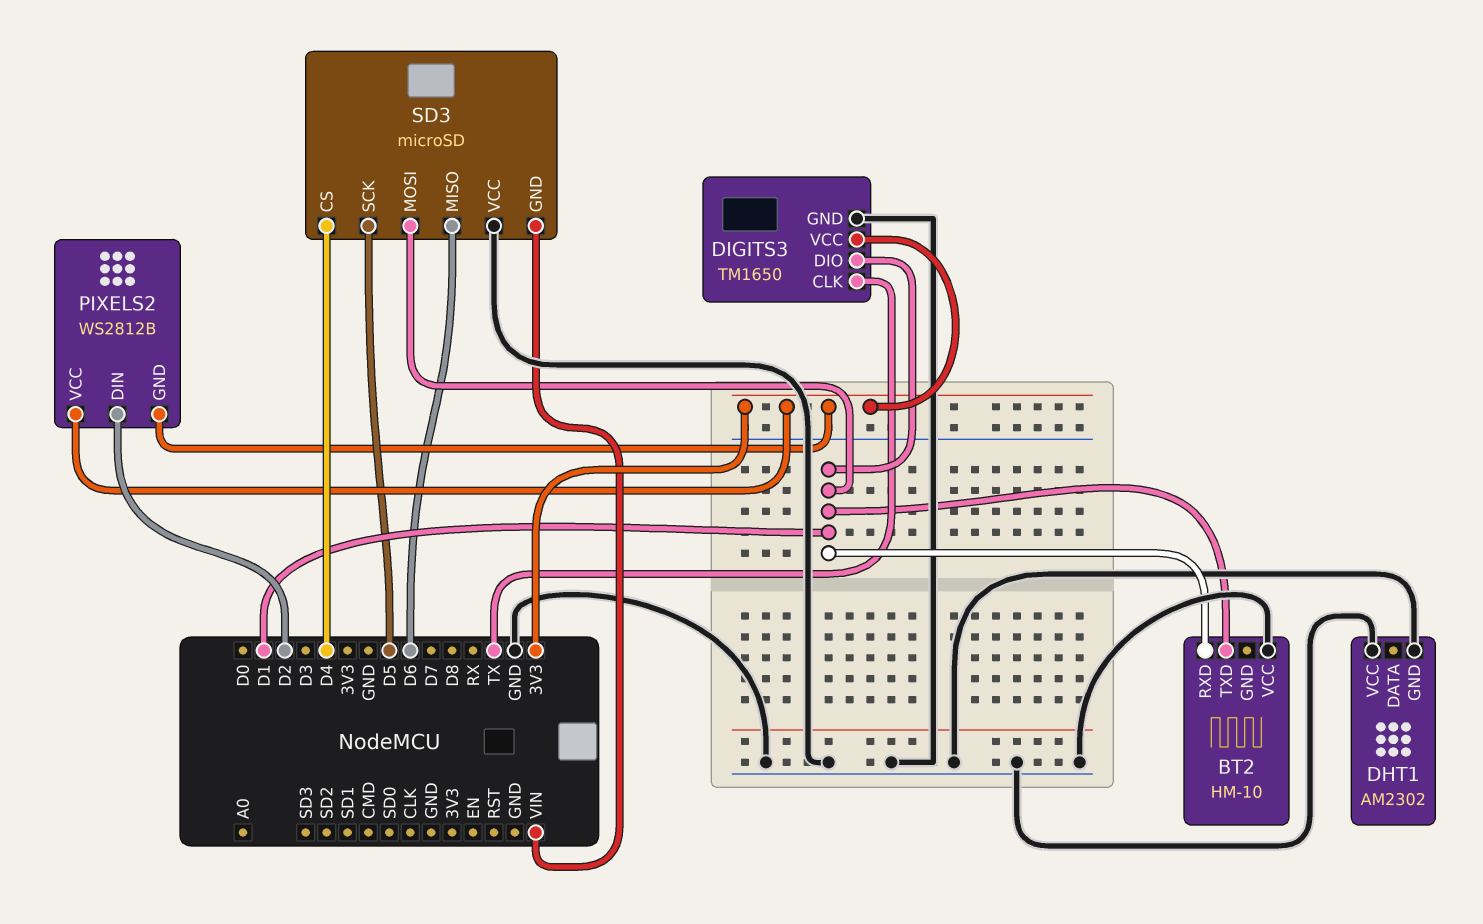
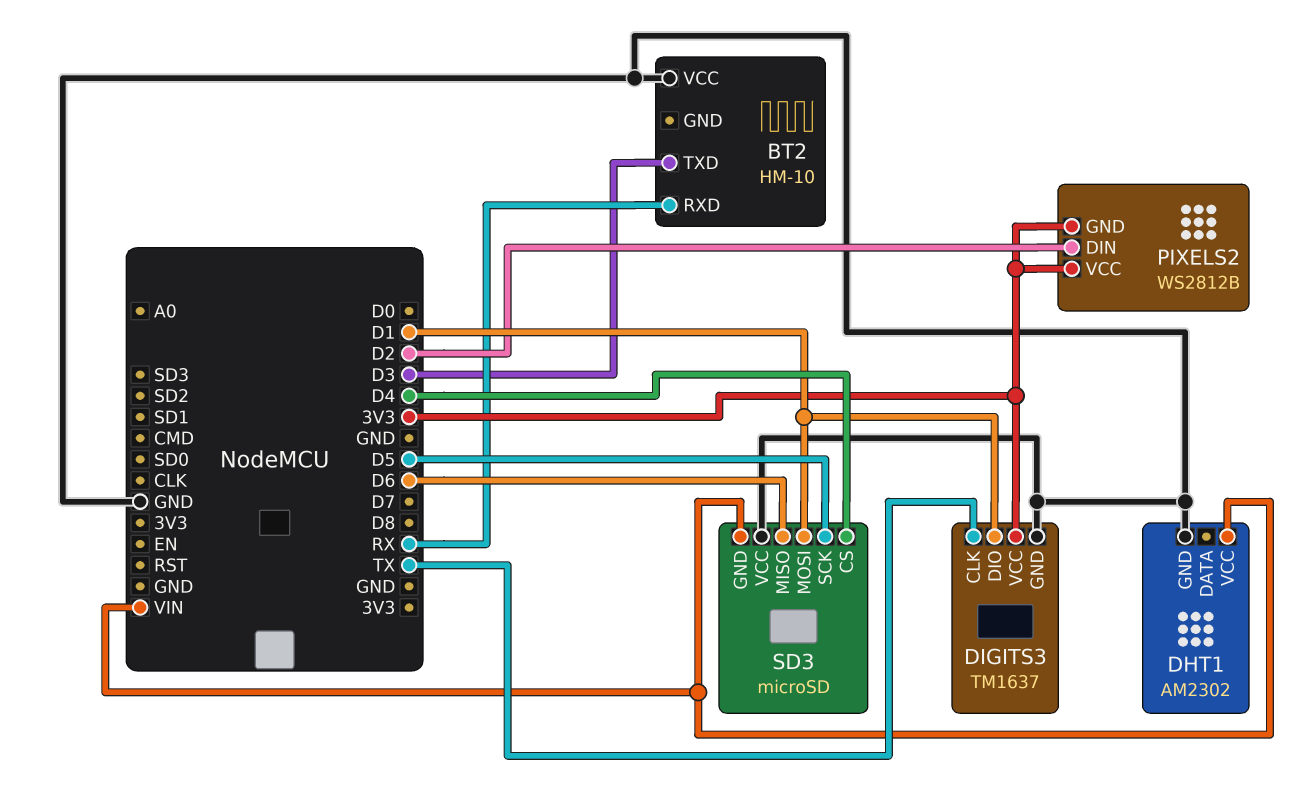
BT2 pin RXD: D1 -> RX
BT2 pin TXD: D1 -> D3
DHT1 pin VCC: GND -> VIN
DIGITS3: TM1650 -> TM1637

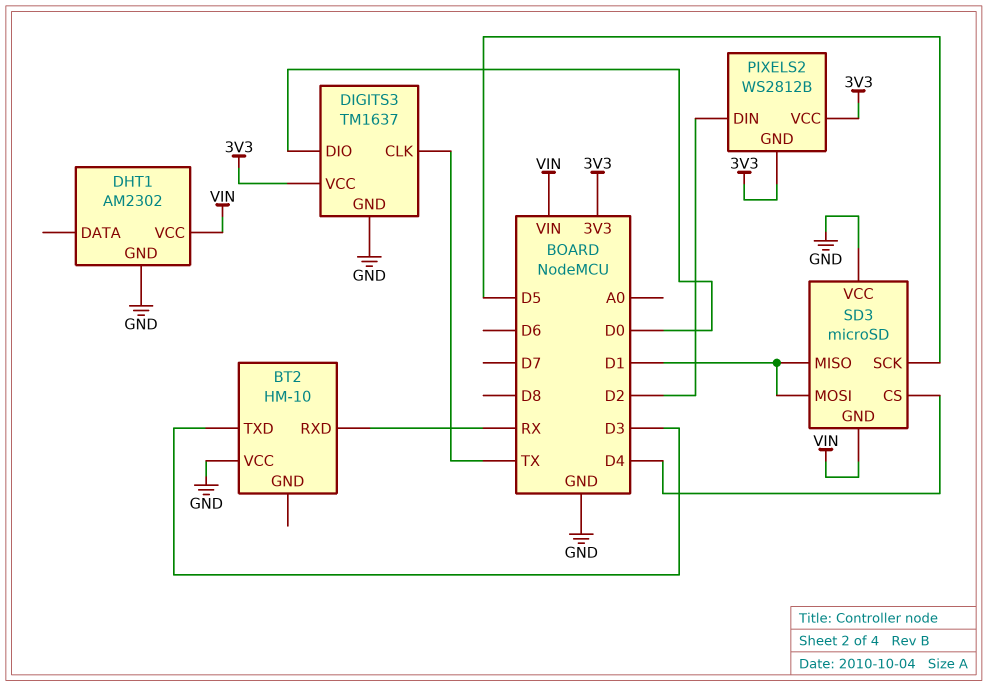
DIGITS3 pin DIO: D1 -> D0
SD3 pin MISO: D6 -> D1

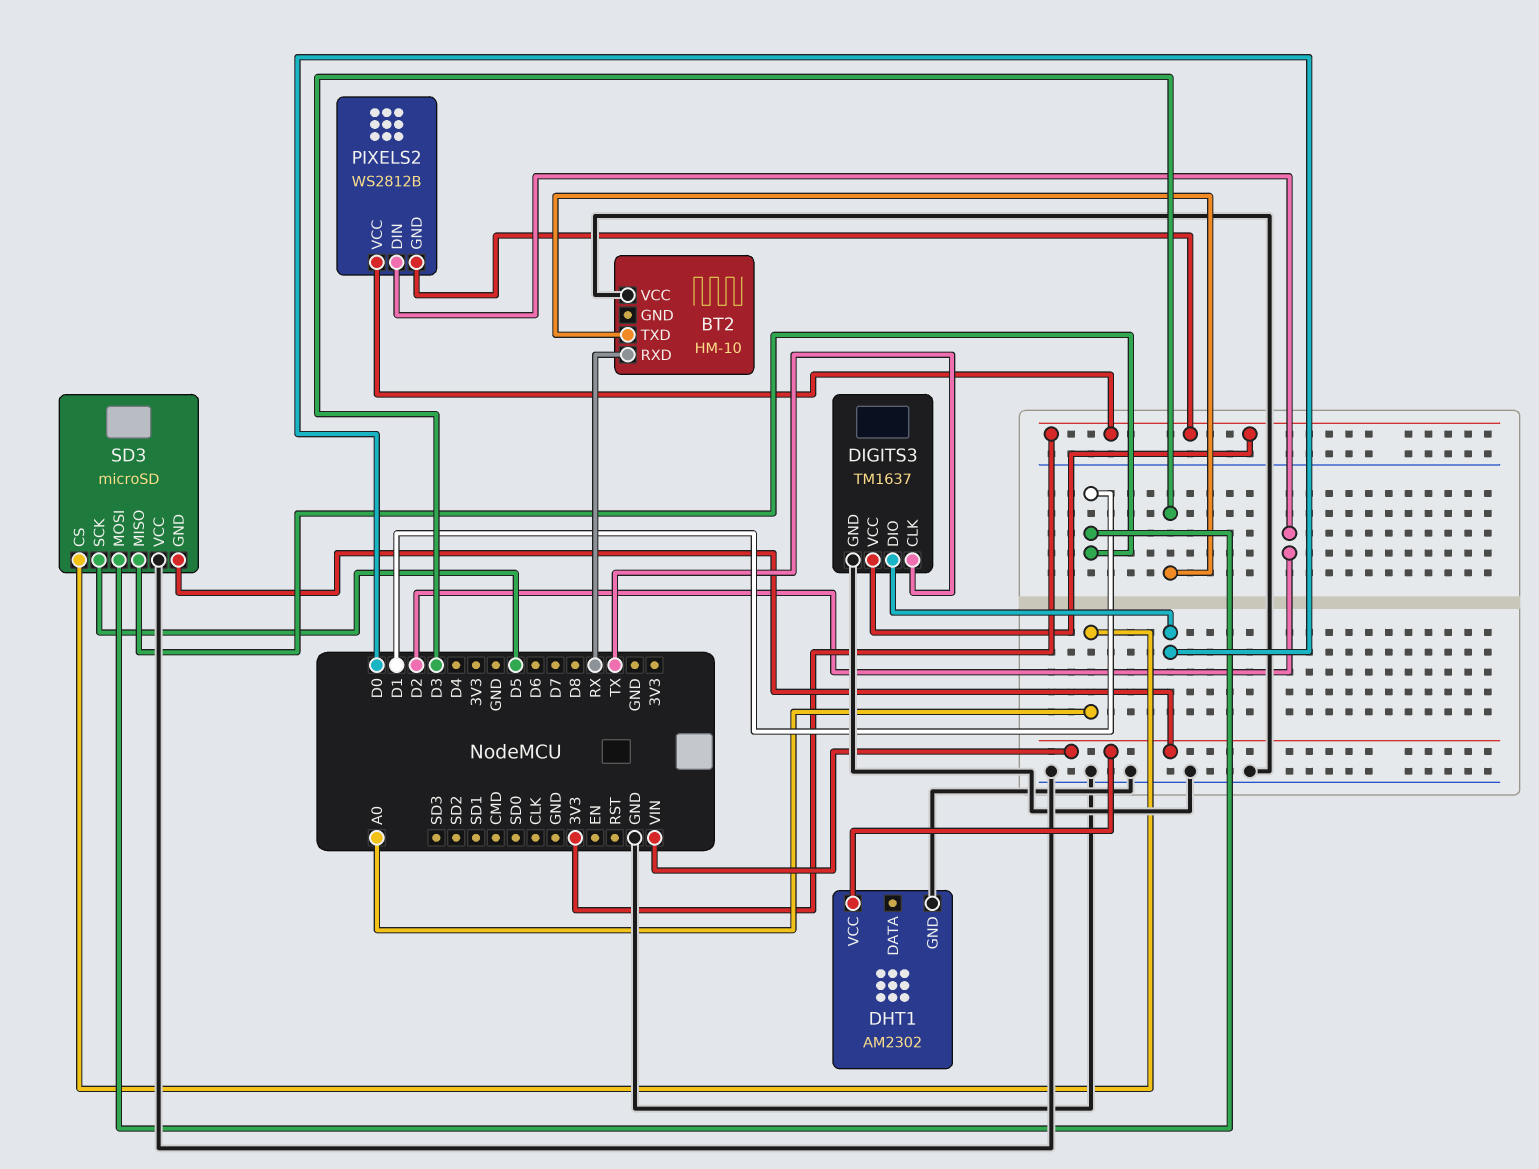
SD3 pin CS: D4 -> A0

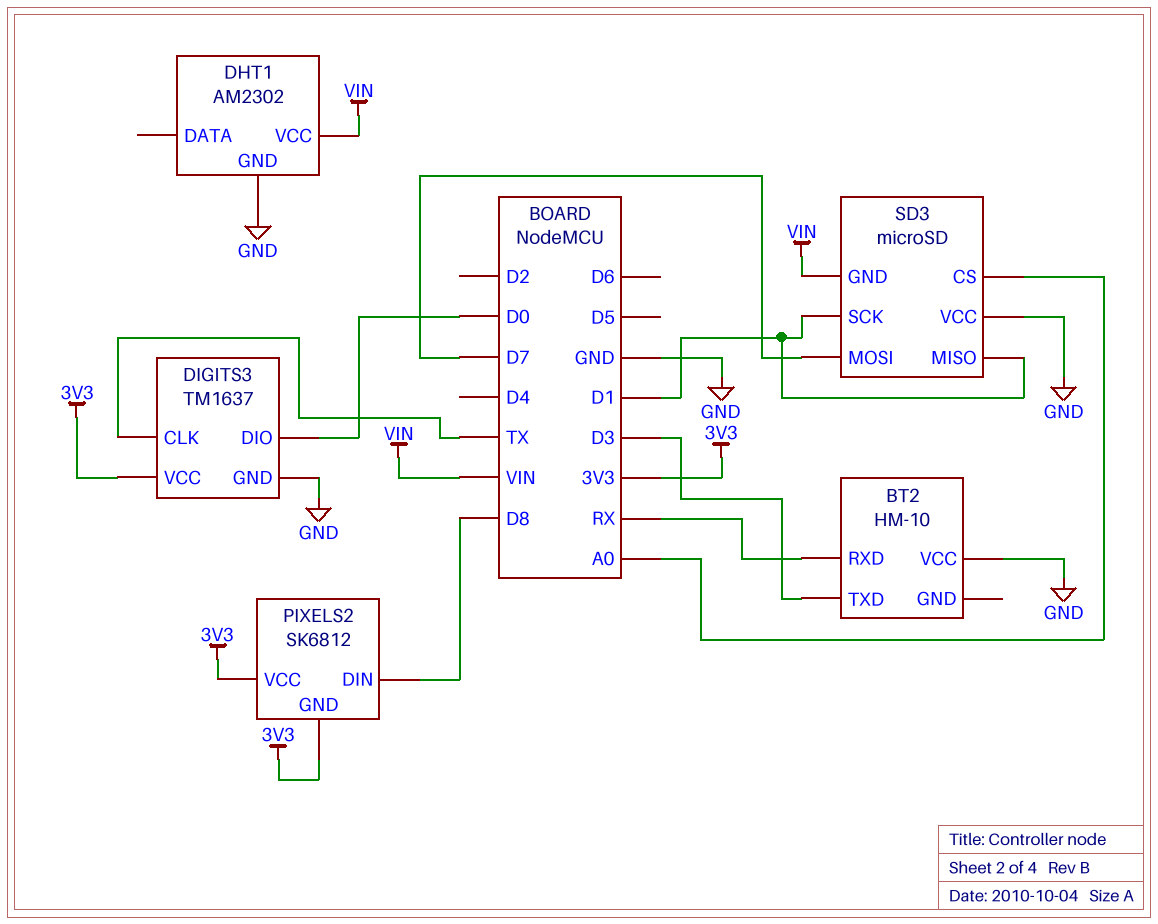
PIXELS2: WS2812B -> SK6812
PIXELS2 pin DIN: D2 -> D8
SD3 pin MOSI: D1 -> D7
SD3 pin SCK: D5 -> D1

